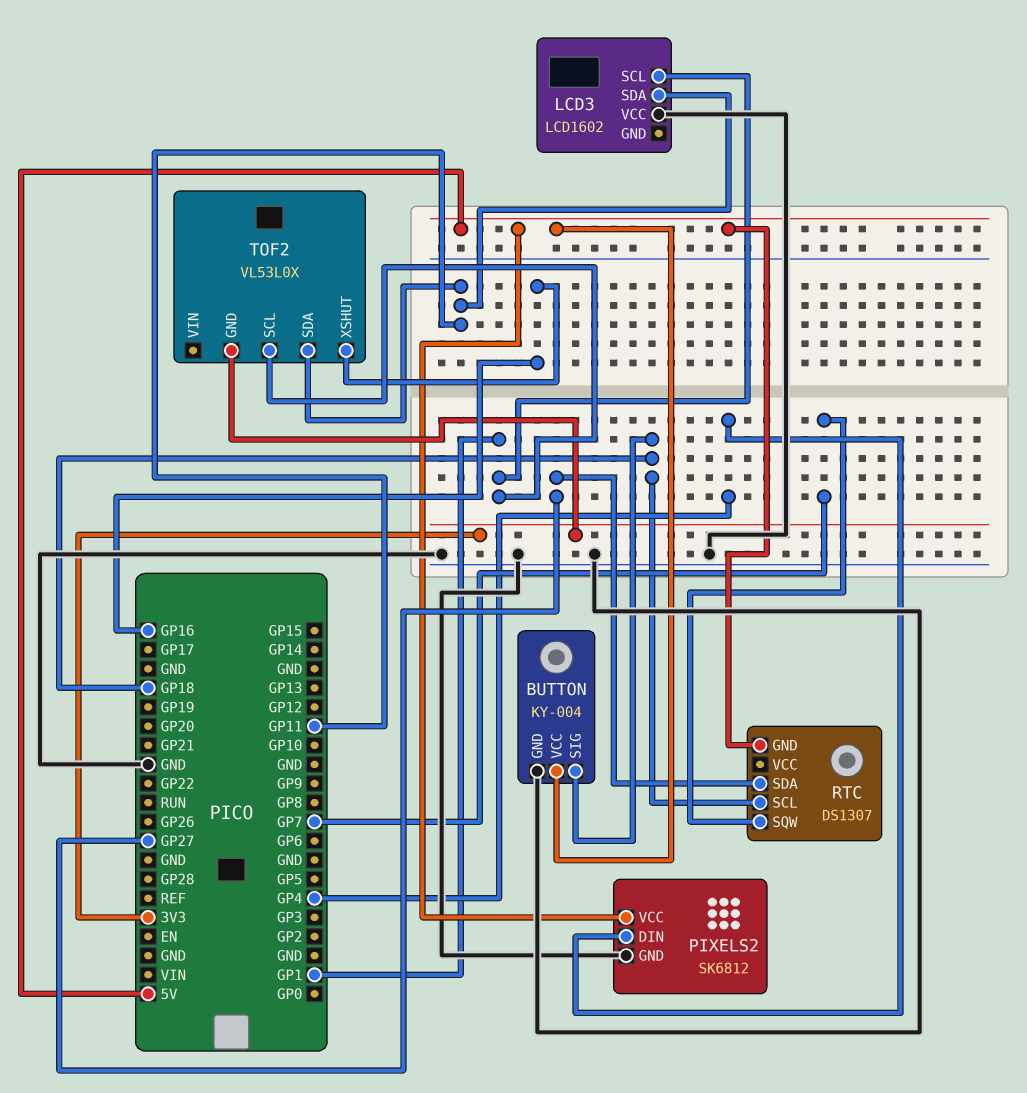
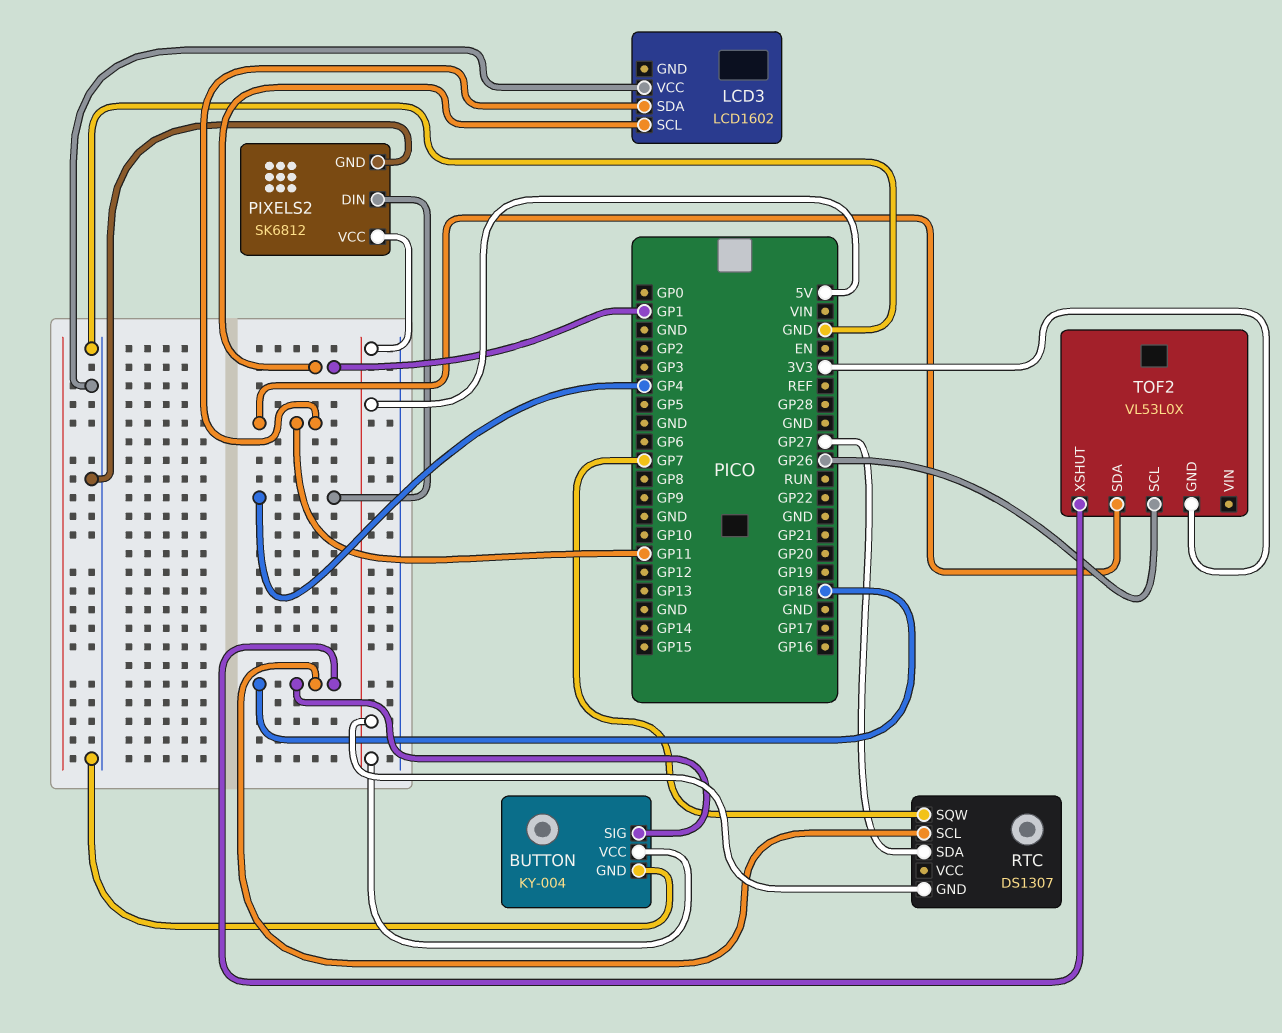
TOF2 pin SCL: GP1 -> GP26
TOF2 pin XSHUT: GP16 -> GP18

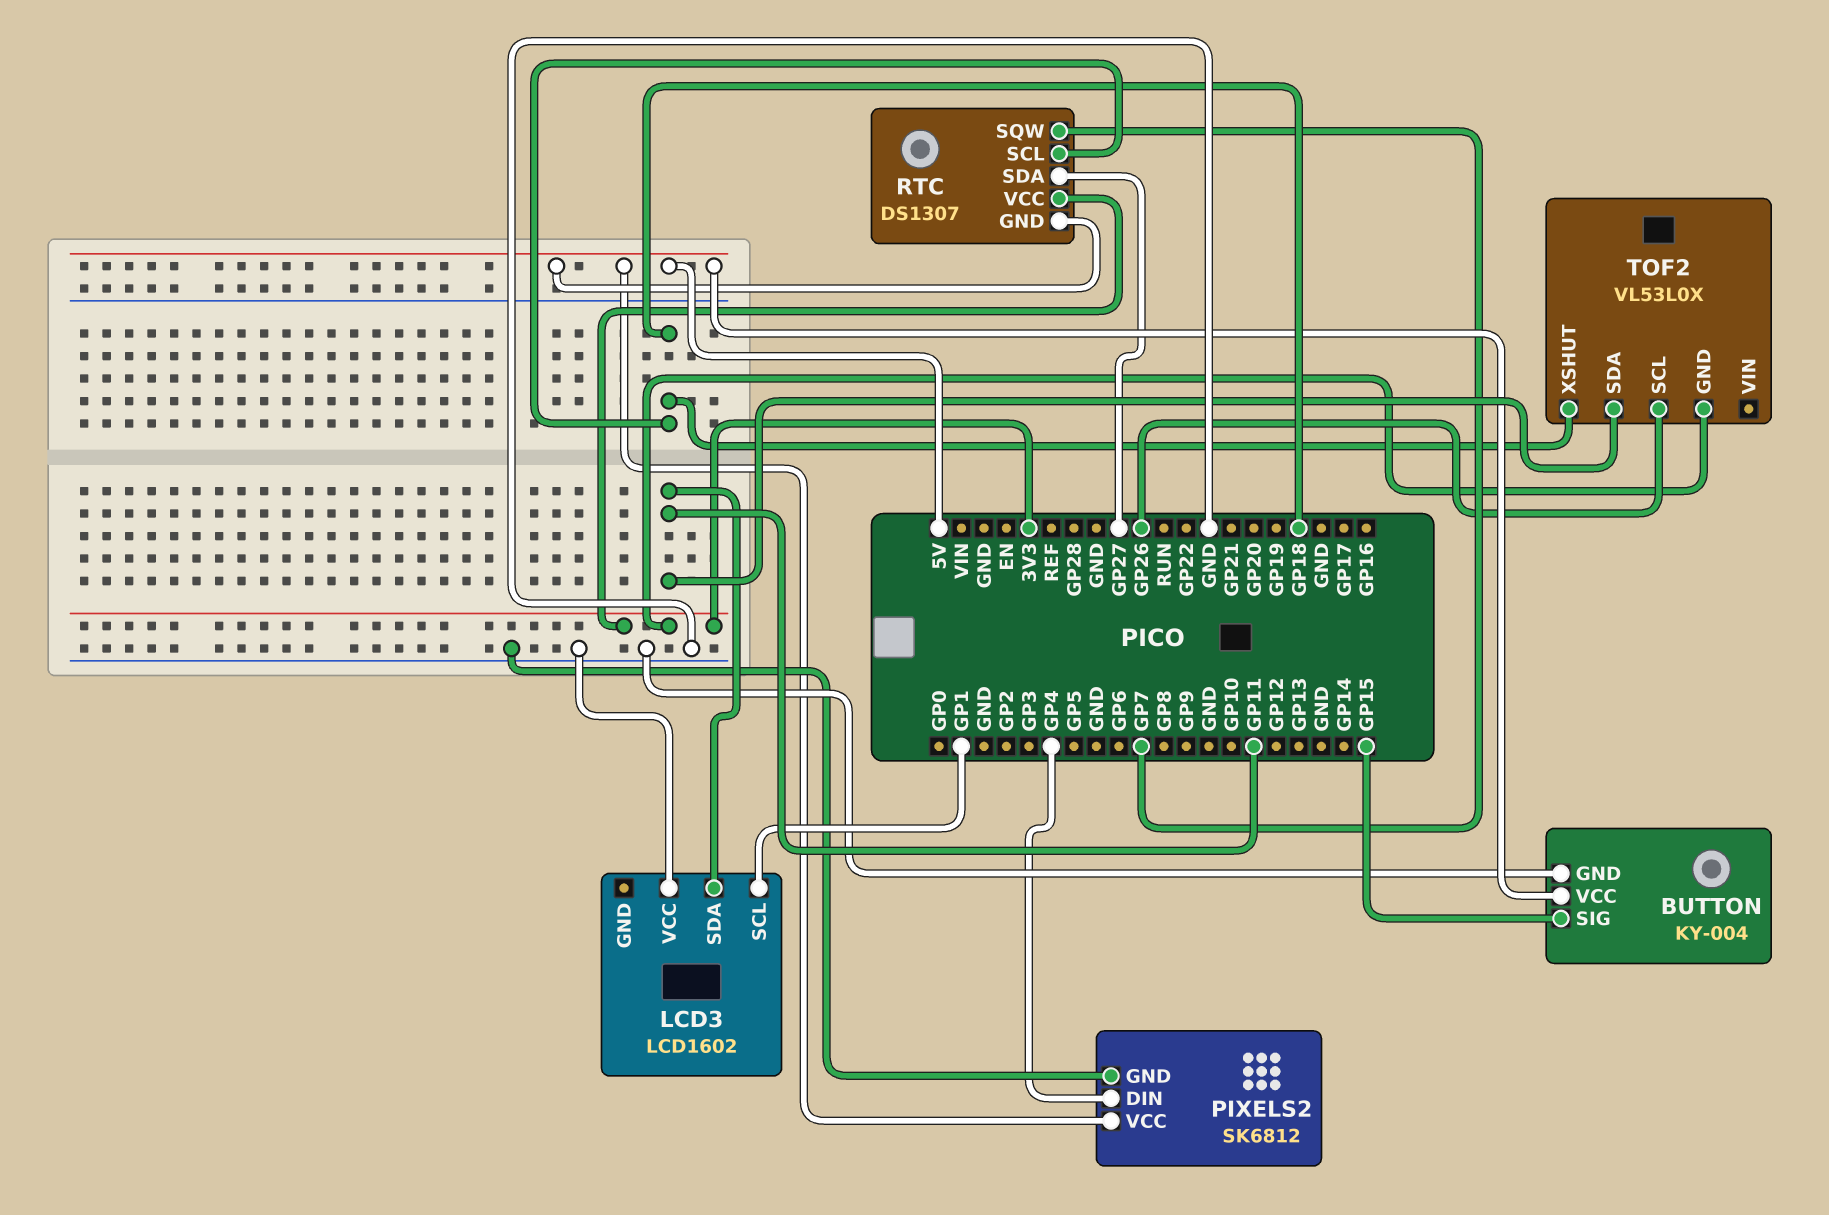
BUTTON pin SIG: GP18 -> GP15
RTC pin VCC: none -> 3V3

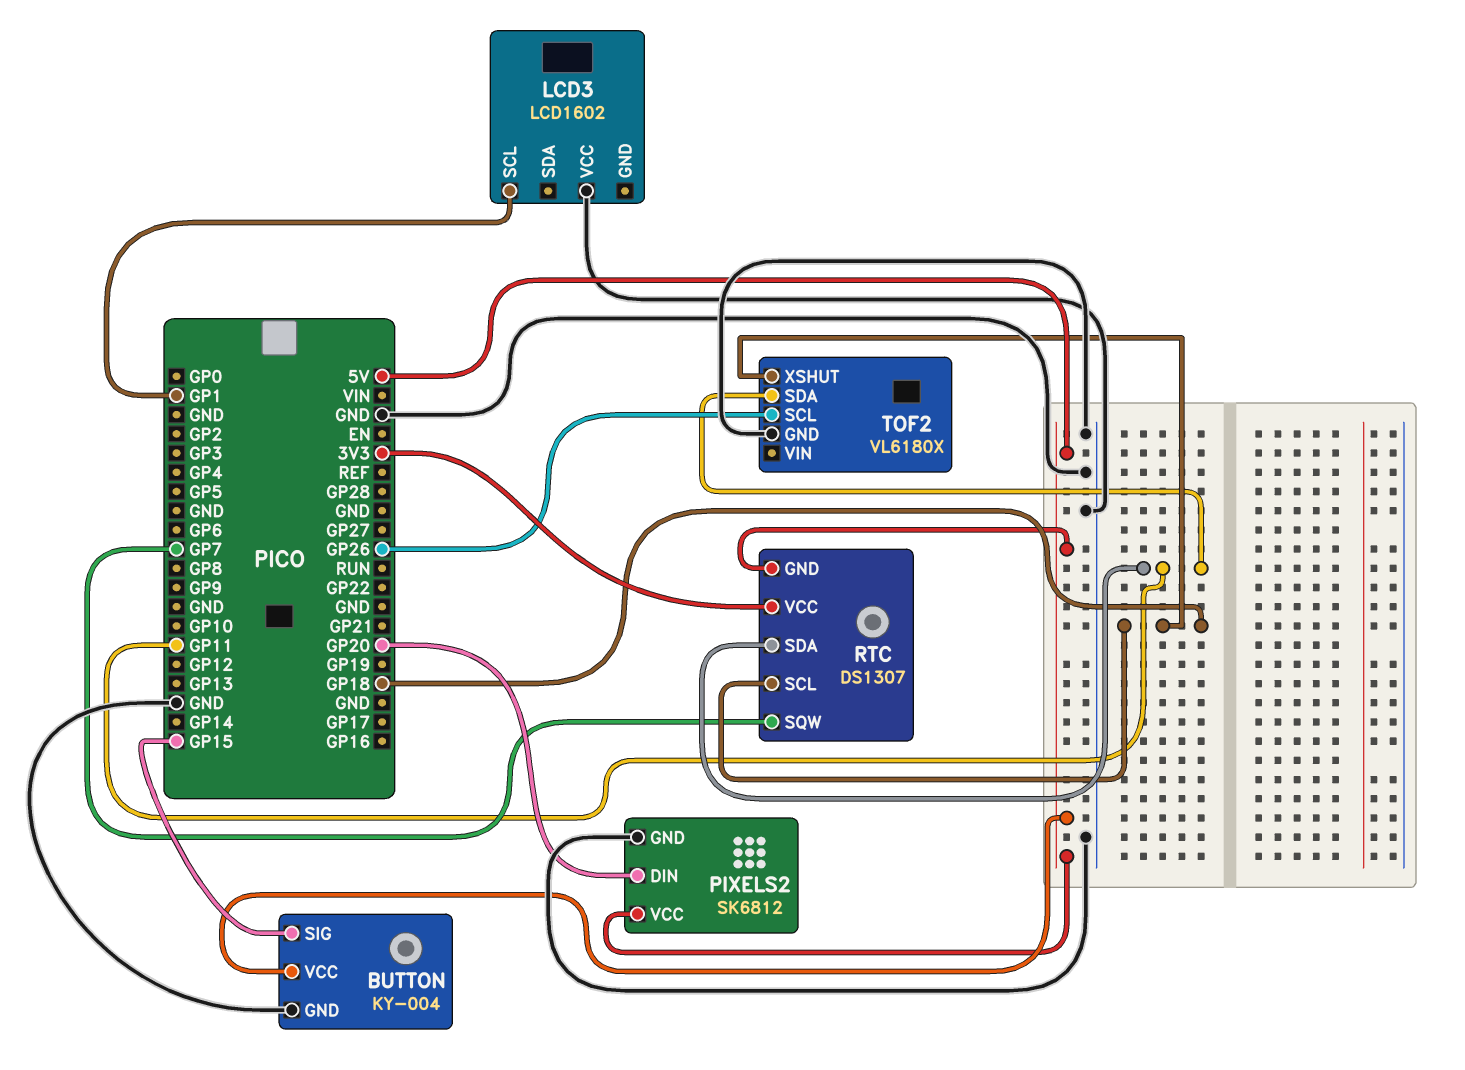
LCD3 pin SDA: GP11 -> none
PIXELS2 pin DIN: GP4 -> GP20
RTC pin SDA: GP27 -> GP11
TOF2: VL53L0X -> VL6180X
TOF2 pin GND: 3V3 -> GND

